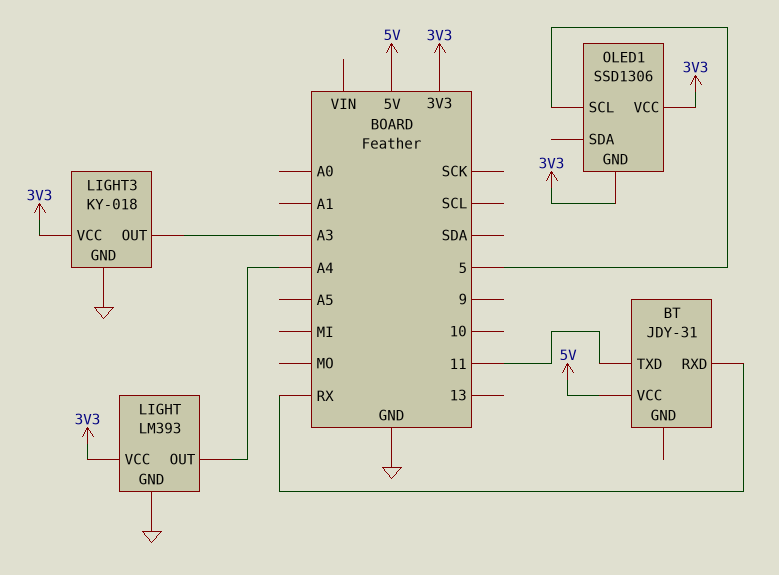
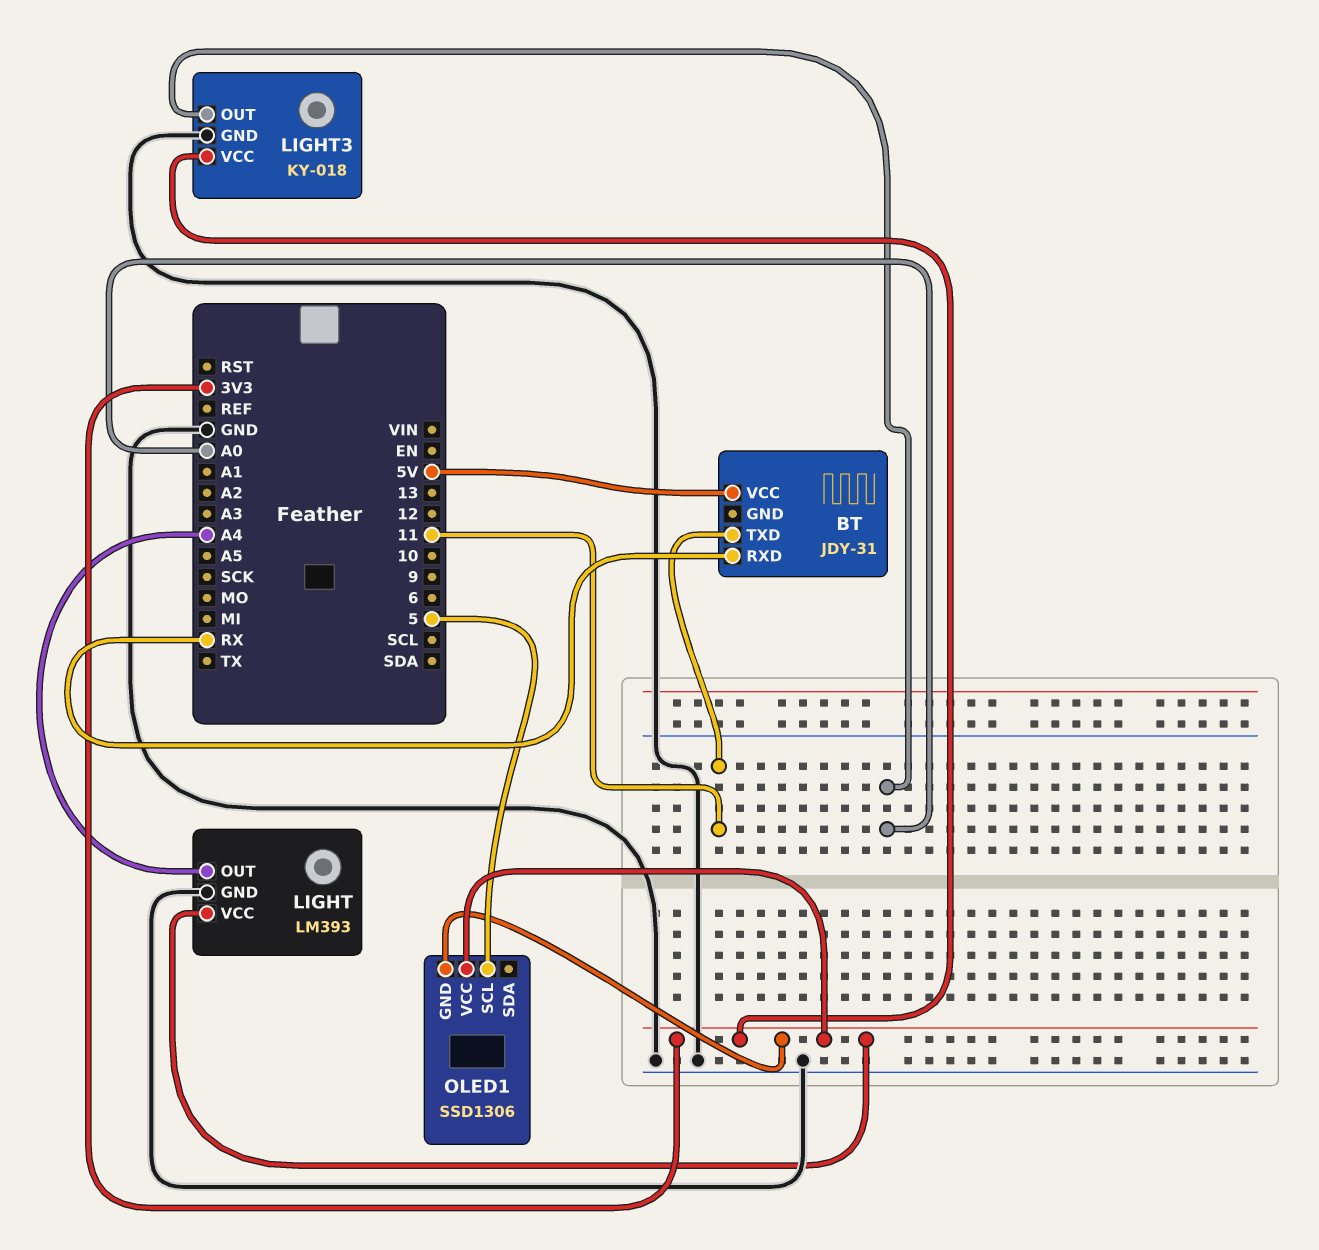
LIGHT3 pin OUT: A3 -> A0

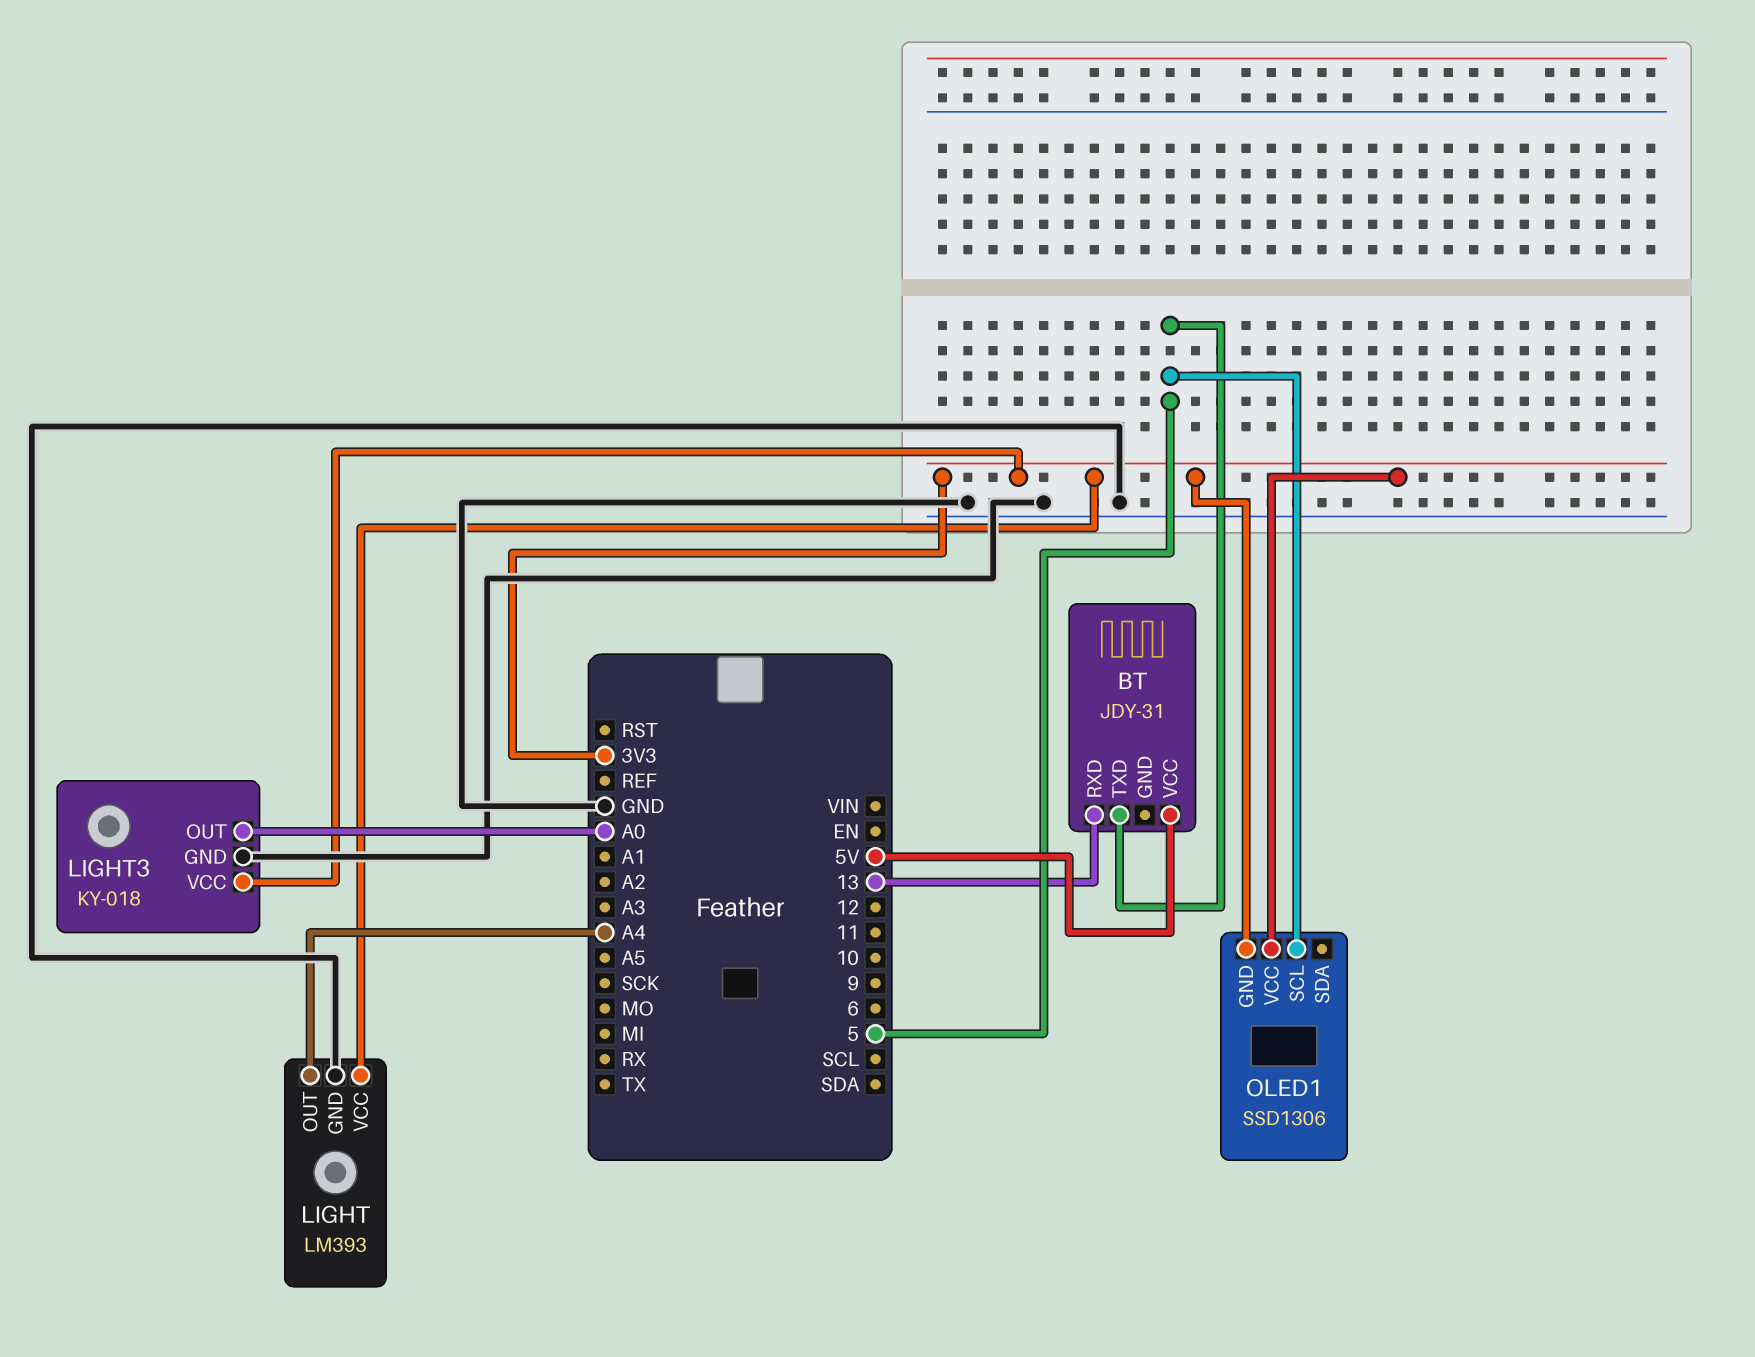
BT pin RXD: RX -> 13
BT pin TXD: 11 -> 5

